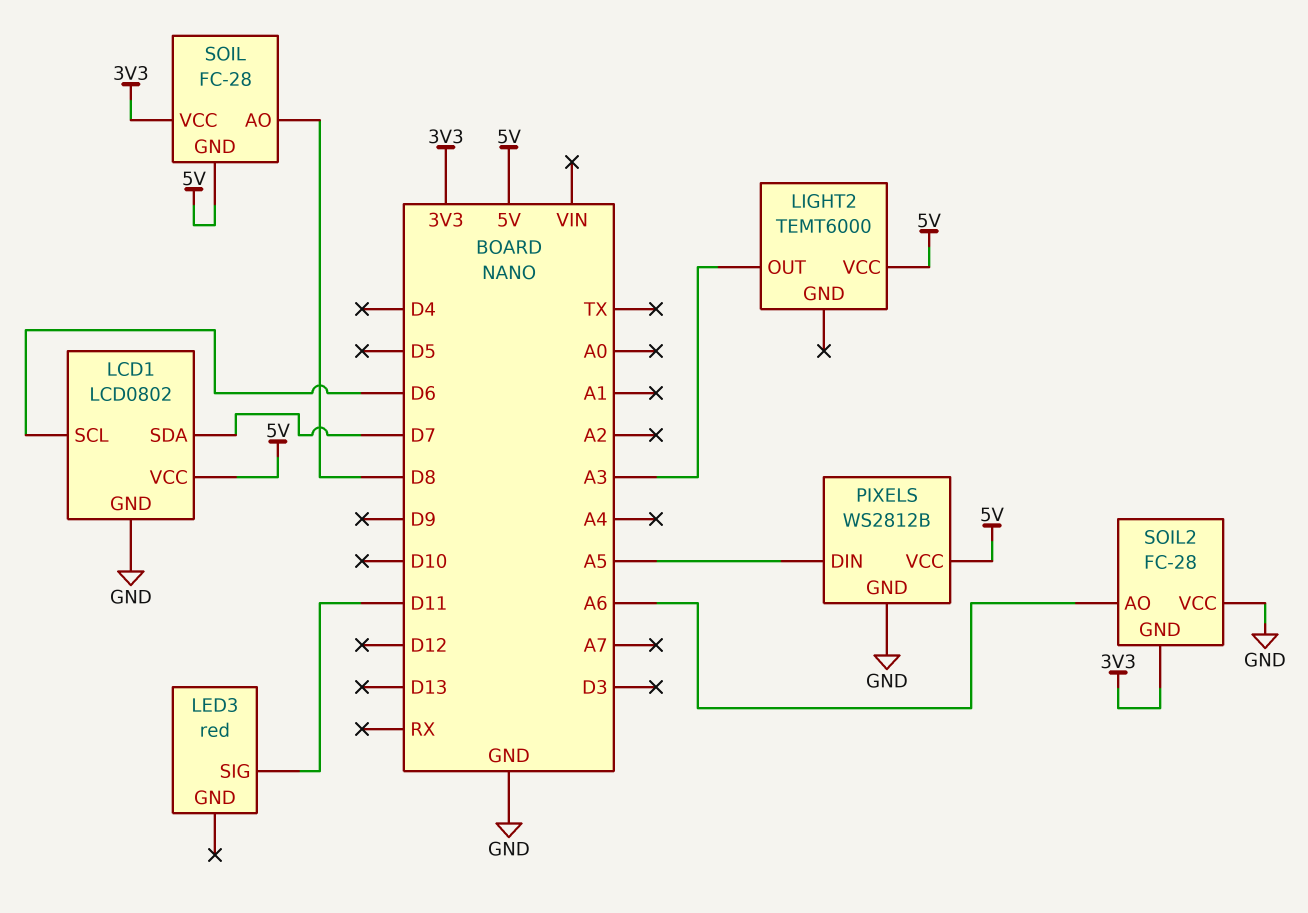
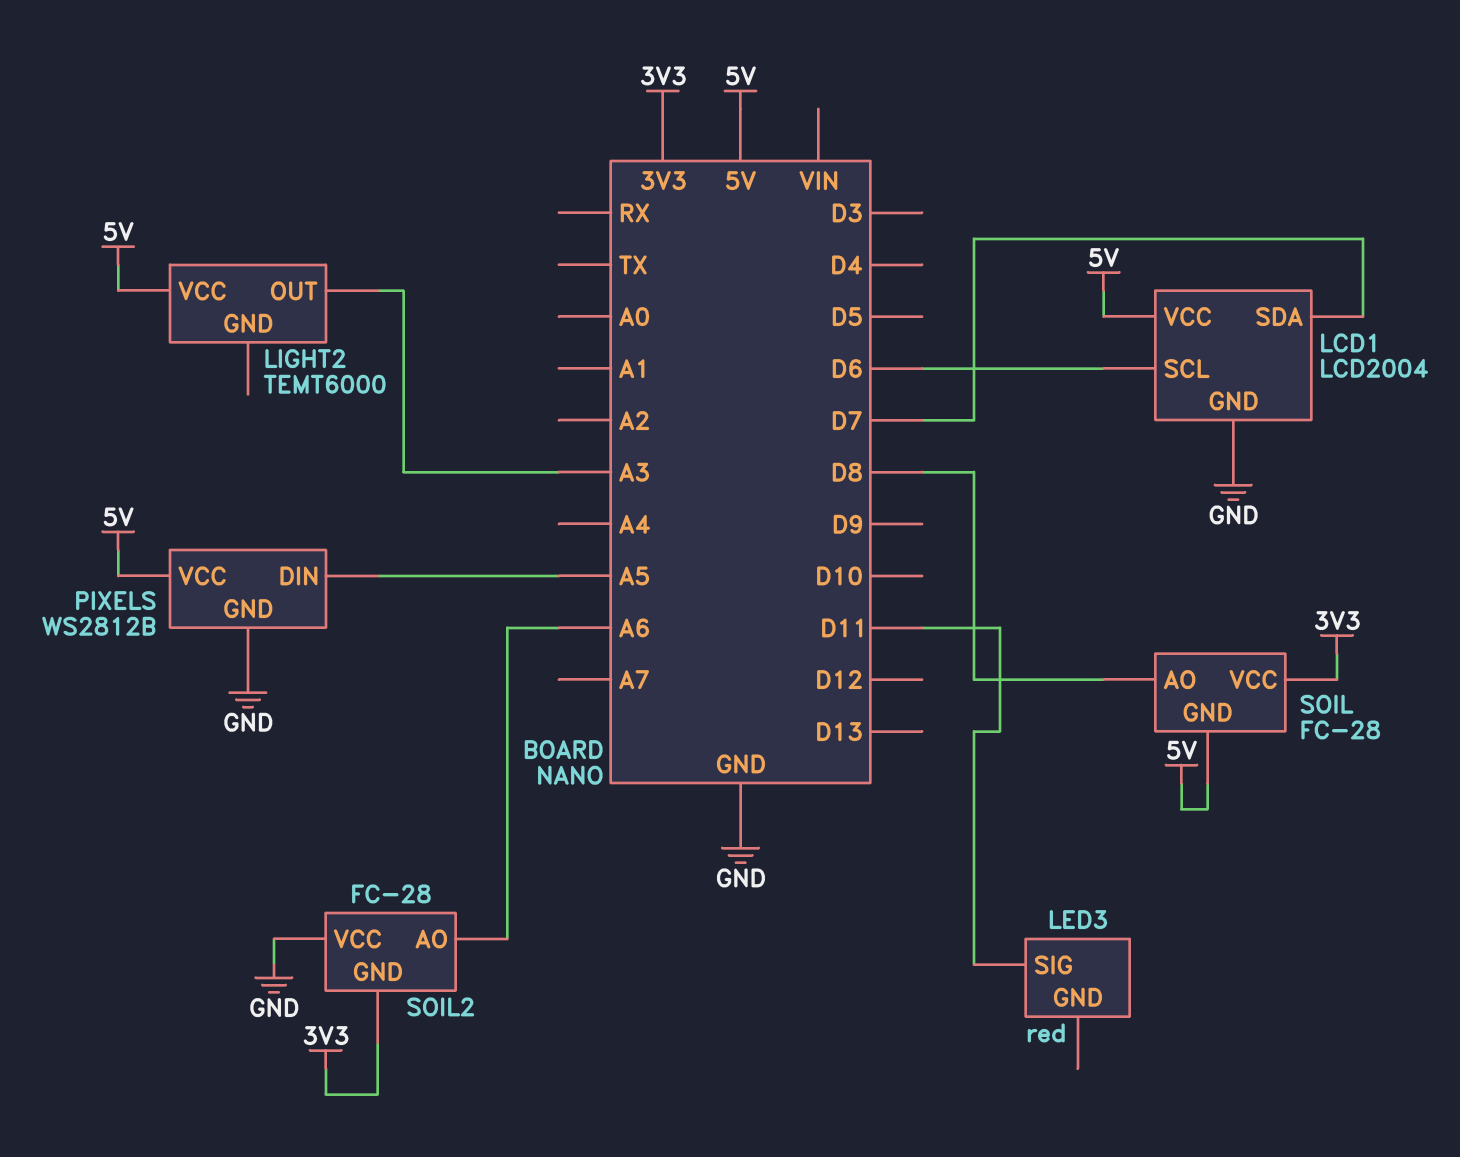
LCD1: LCD0802 -> LCD2004

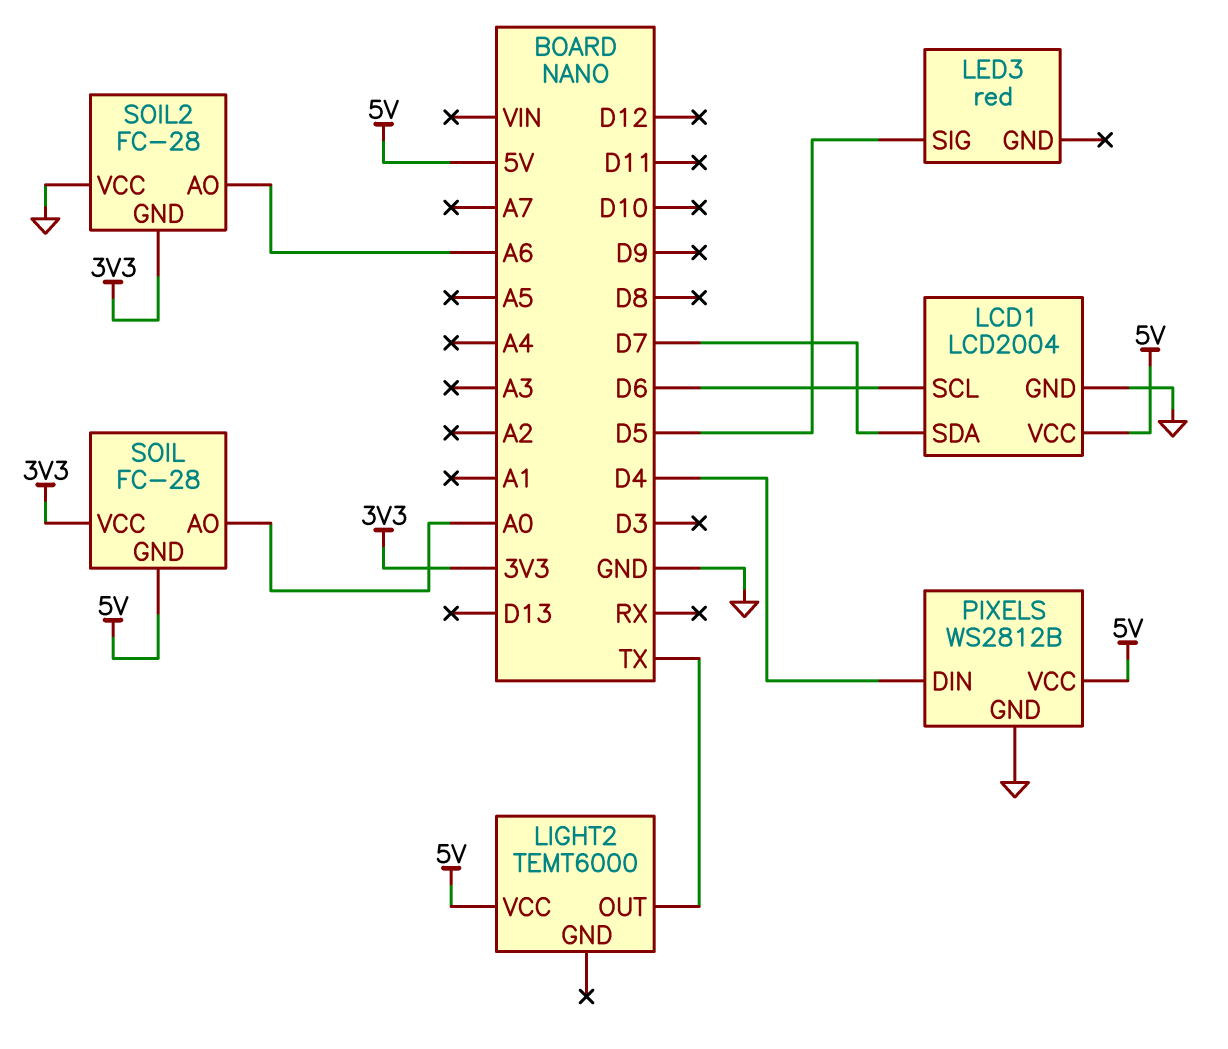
LED3 pin SIG: D11 -> D5
LIGHT2 pin OUT: A3 -> TX
PIXELS pin DIN: A5 -> D4
SOIL pin AO: D8 -> A0

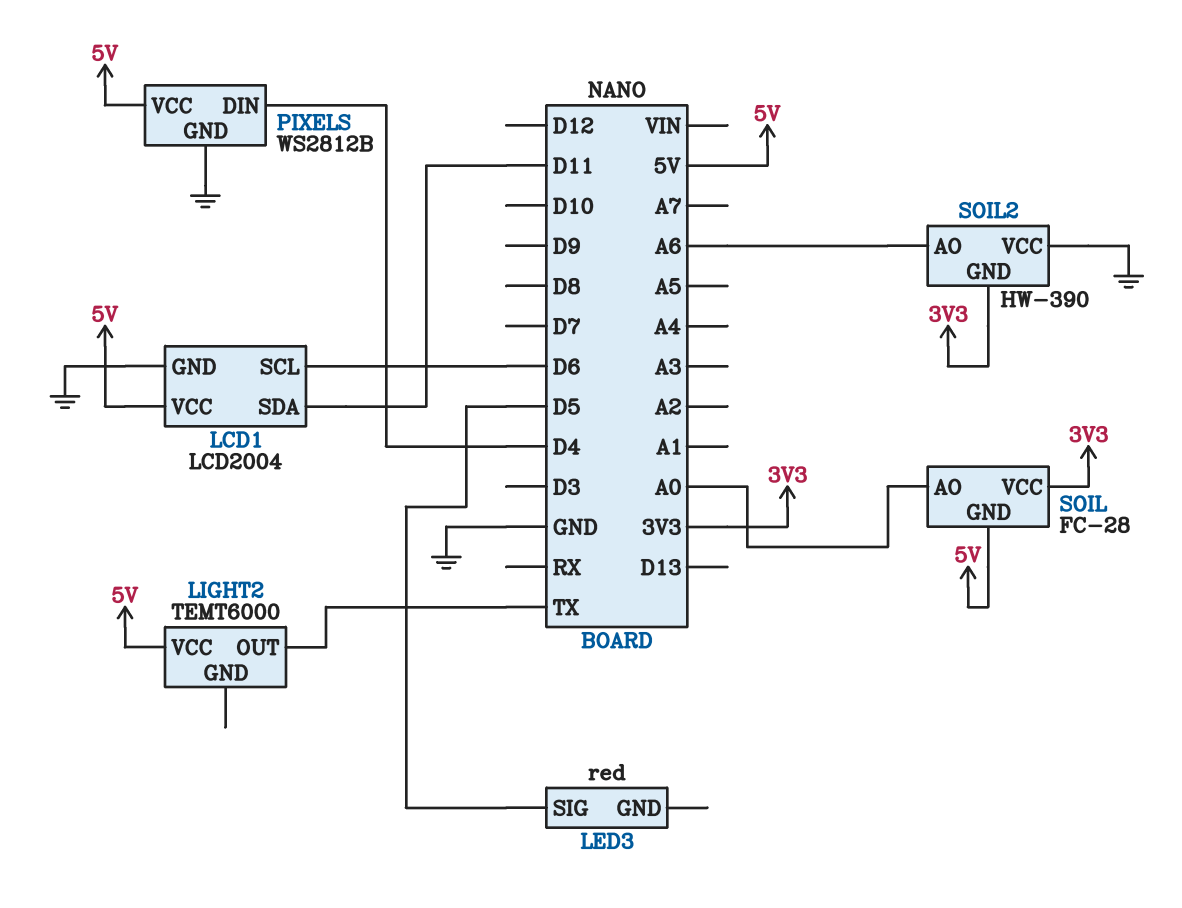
LCD1 pin SDA: D7 -> D11
SOIL2: FC-28 -> HW-390

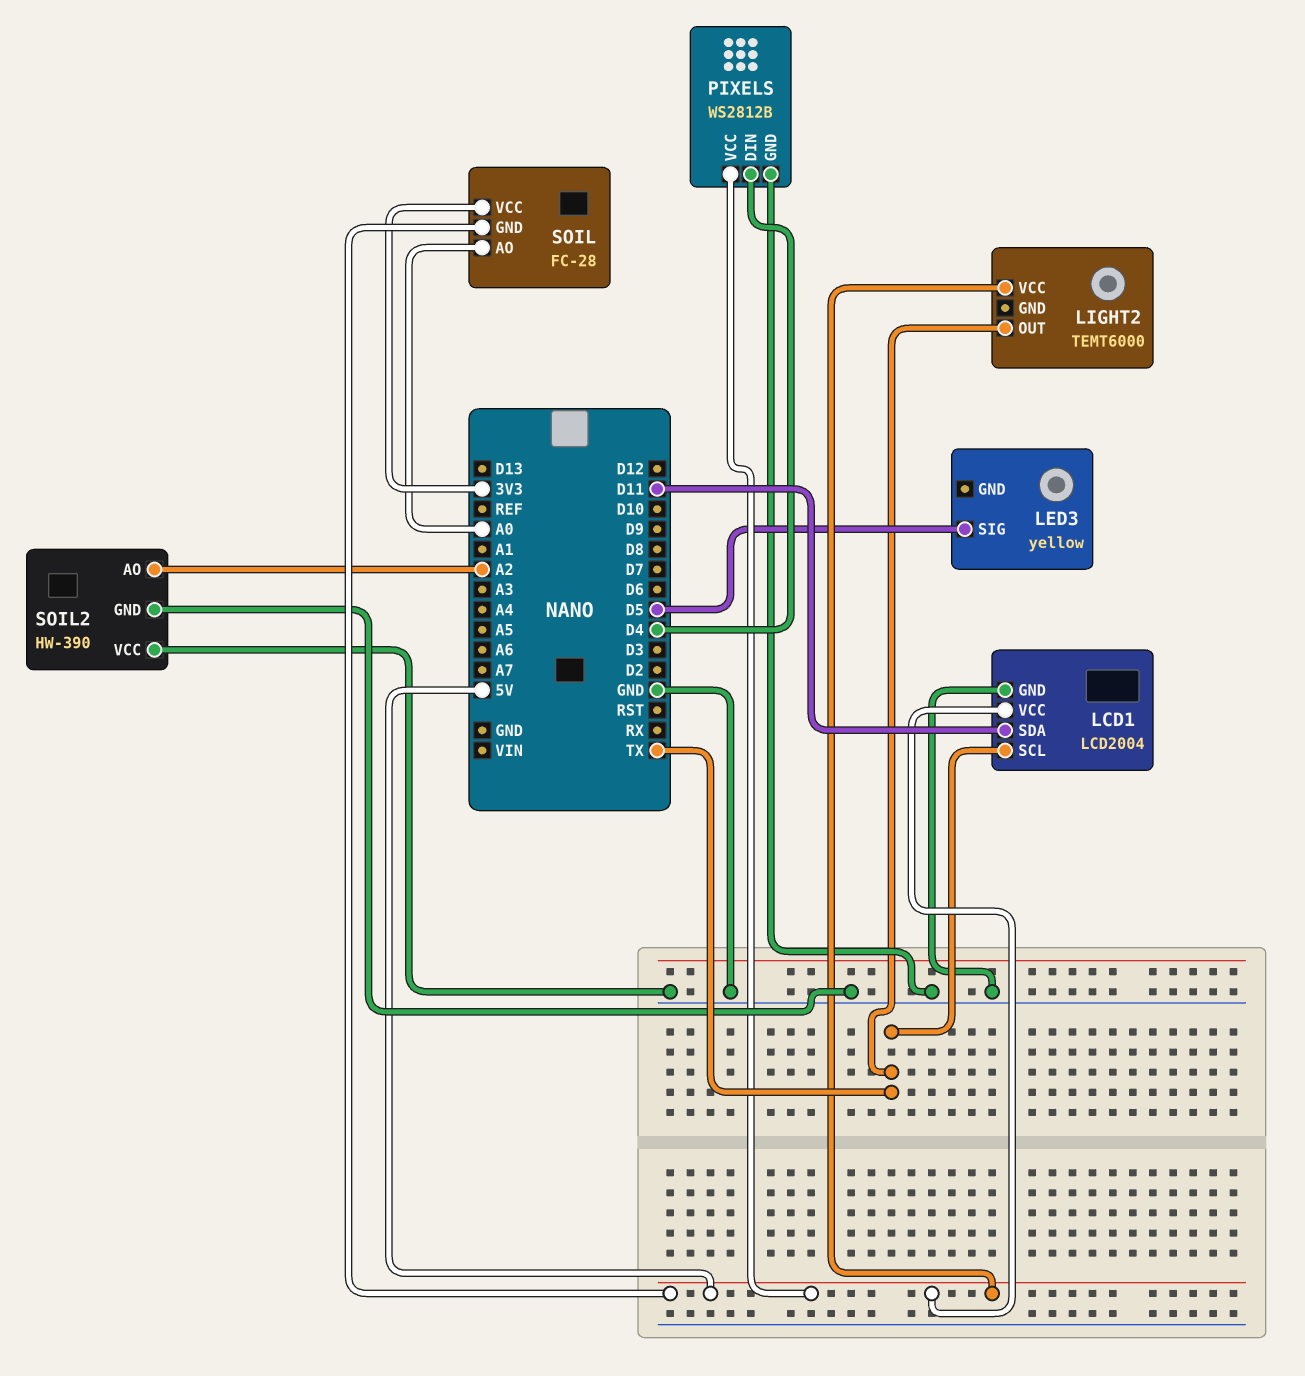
LCD1 pin SCL: D6 -> TX
LED3: red -> yellow
SOIL2 pin AO: A6 -> A2
SOIL2 pin GND: 3V3 -> GND

